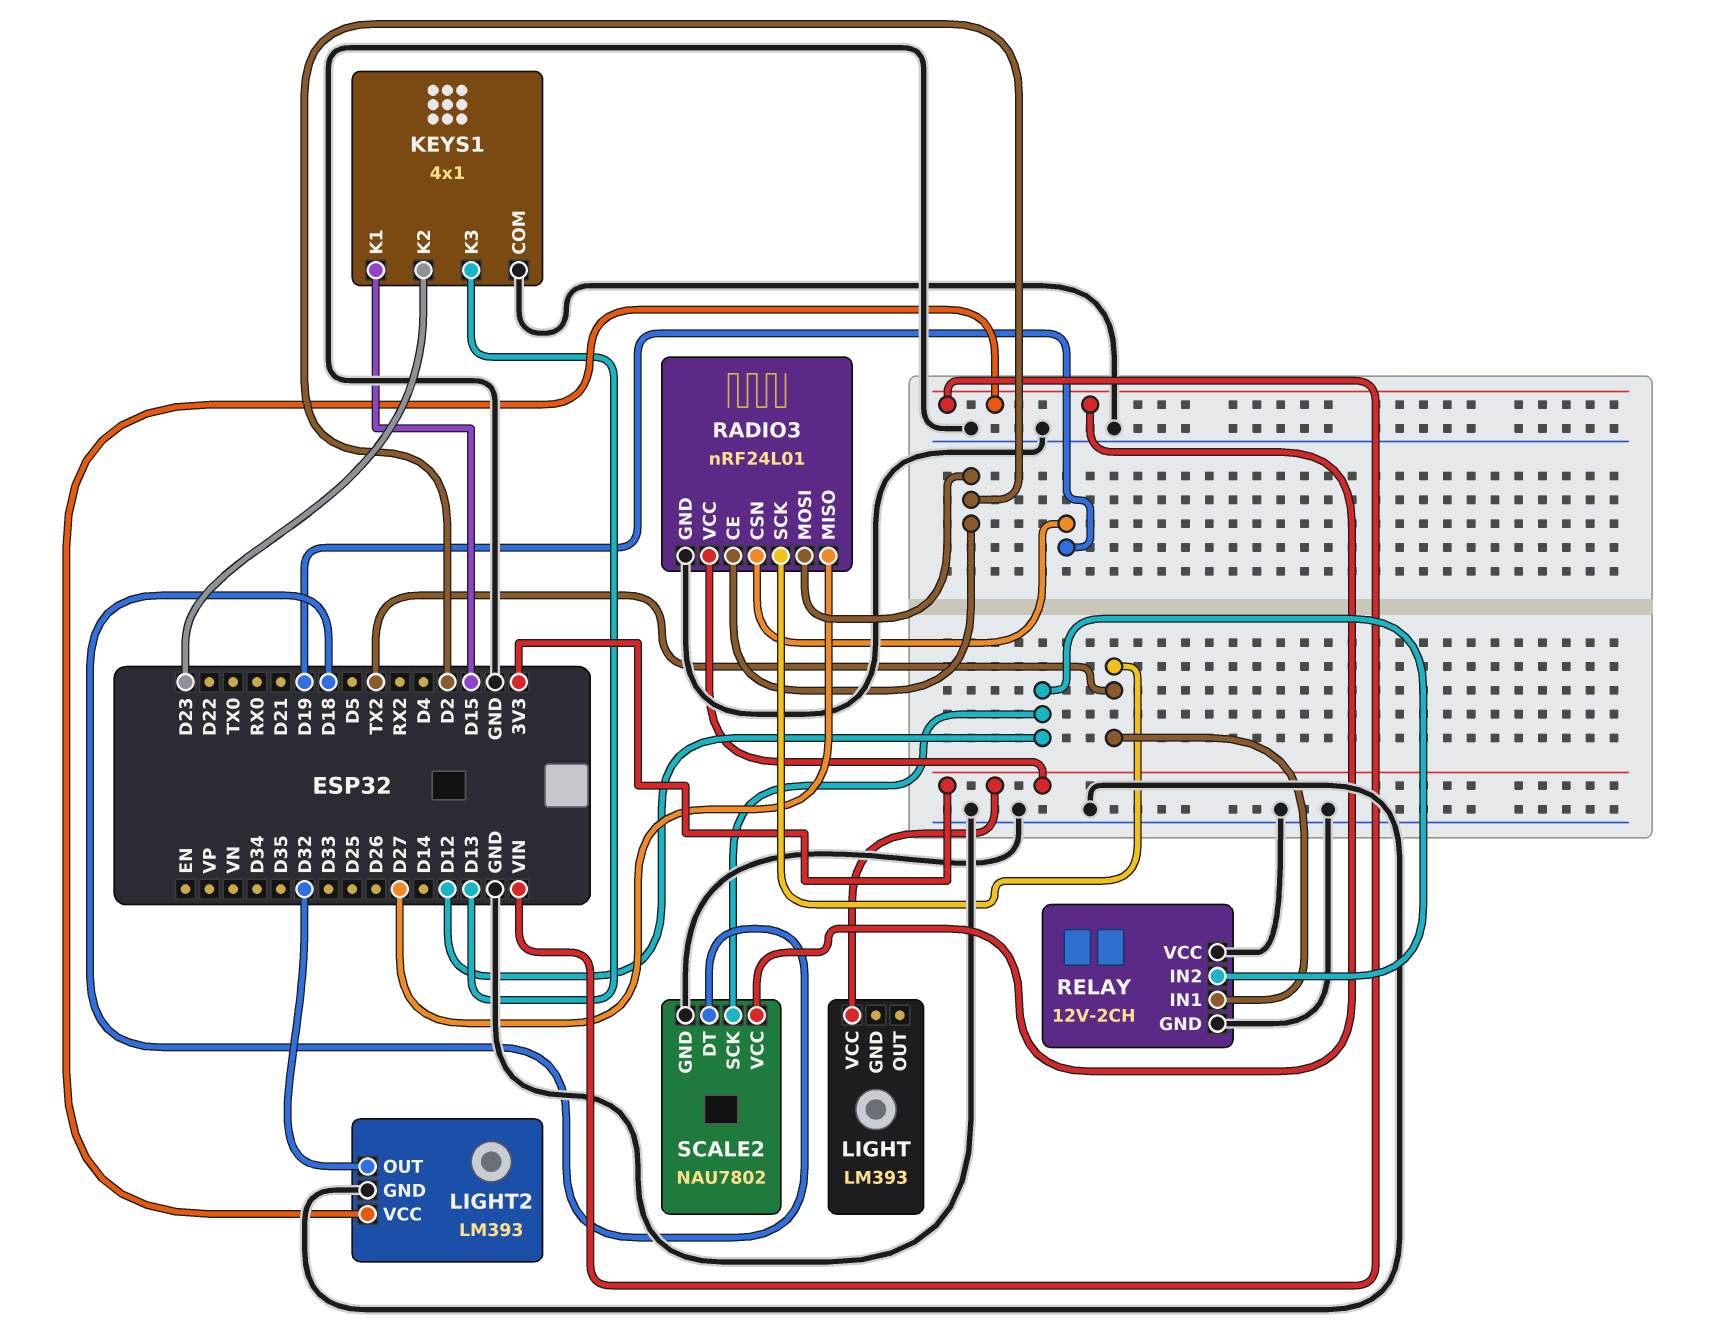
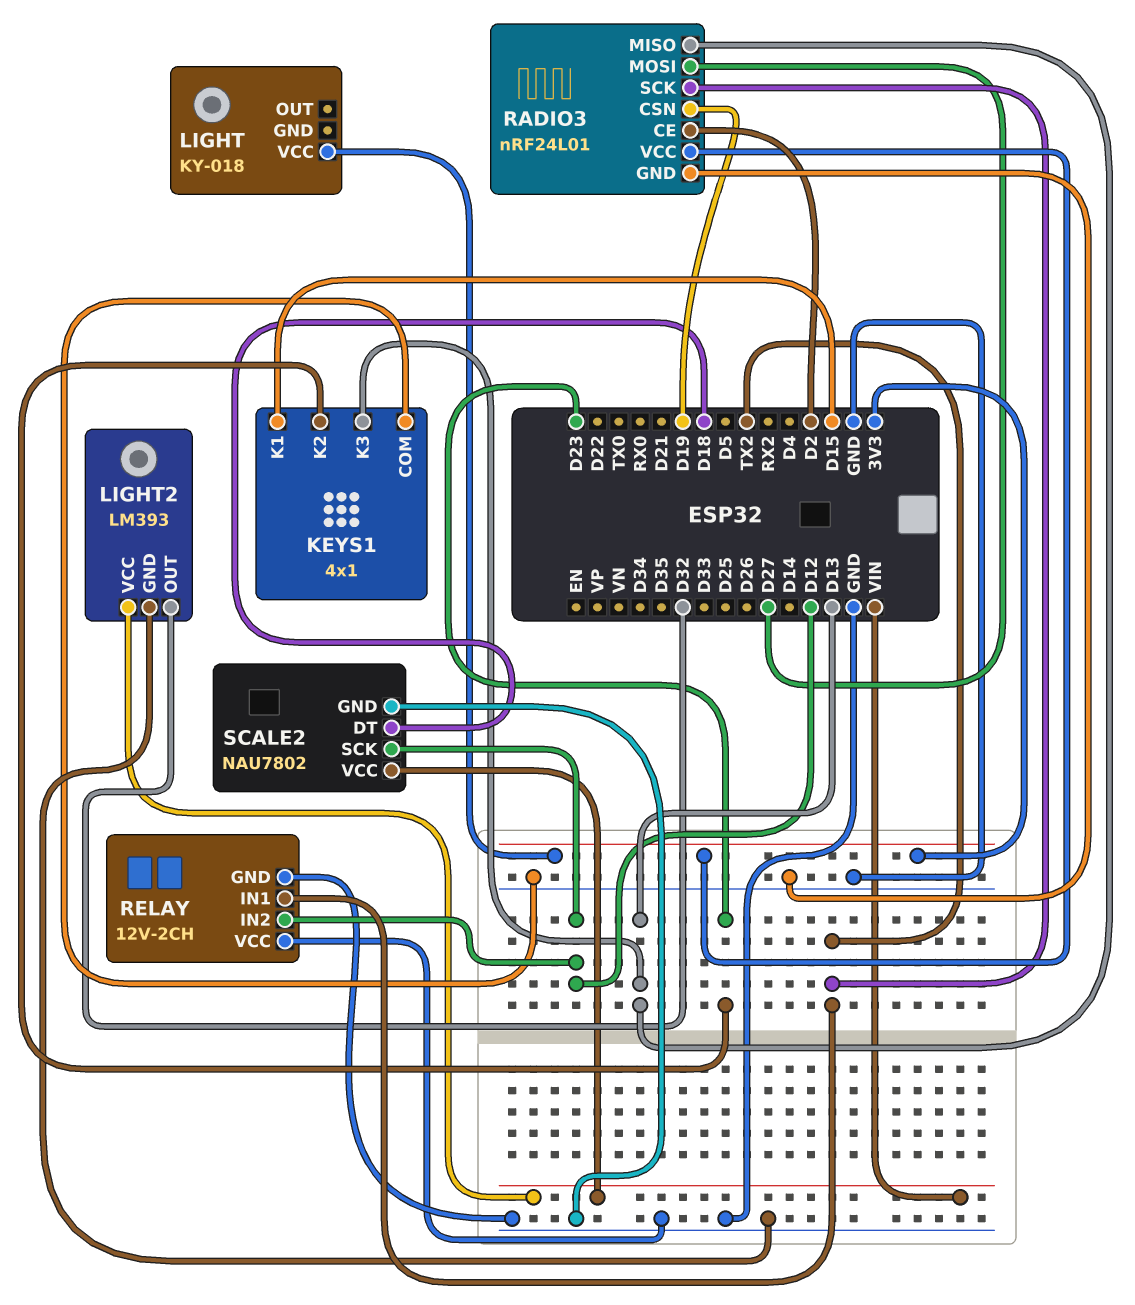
LIGHT: LM393 -> KY-018
RADIO3 pin MISO: D27 -> D13
RADIO3 pin MOSI: D2 -> D27

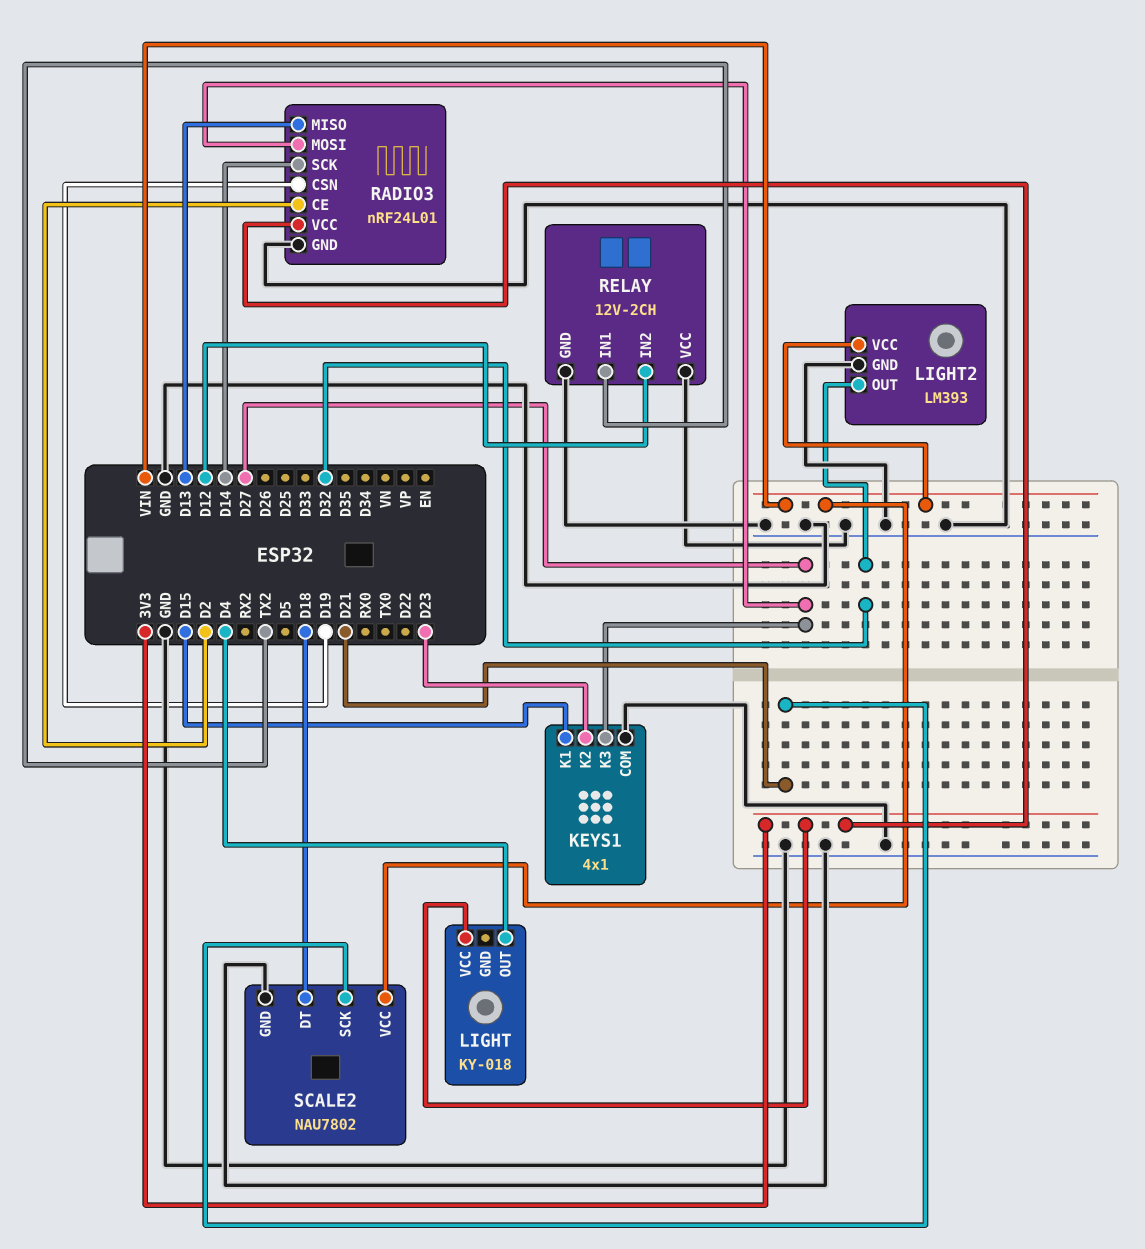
KEYS1 pin K3: D13 -> D27
LIGHT pin OUT: none -> D4
RADIO3 pin SCK: TX2 -> D14
SCALE2 pin SCK: D12 -> D21

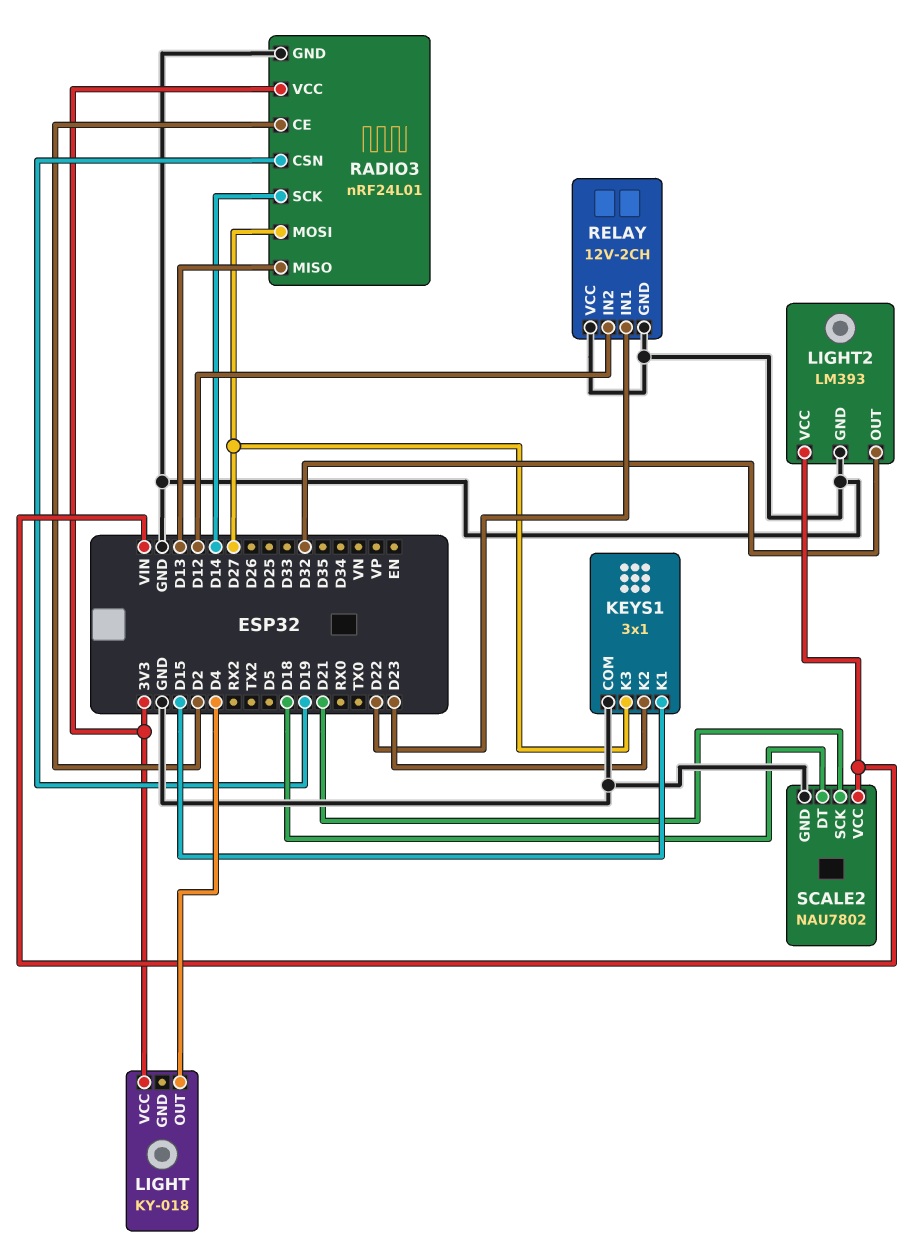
KEYS1: 4x1 -> 3x1
RELAY pin IN1: TX2 -> D22

